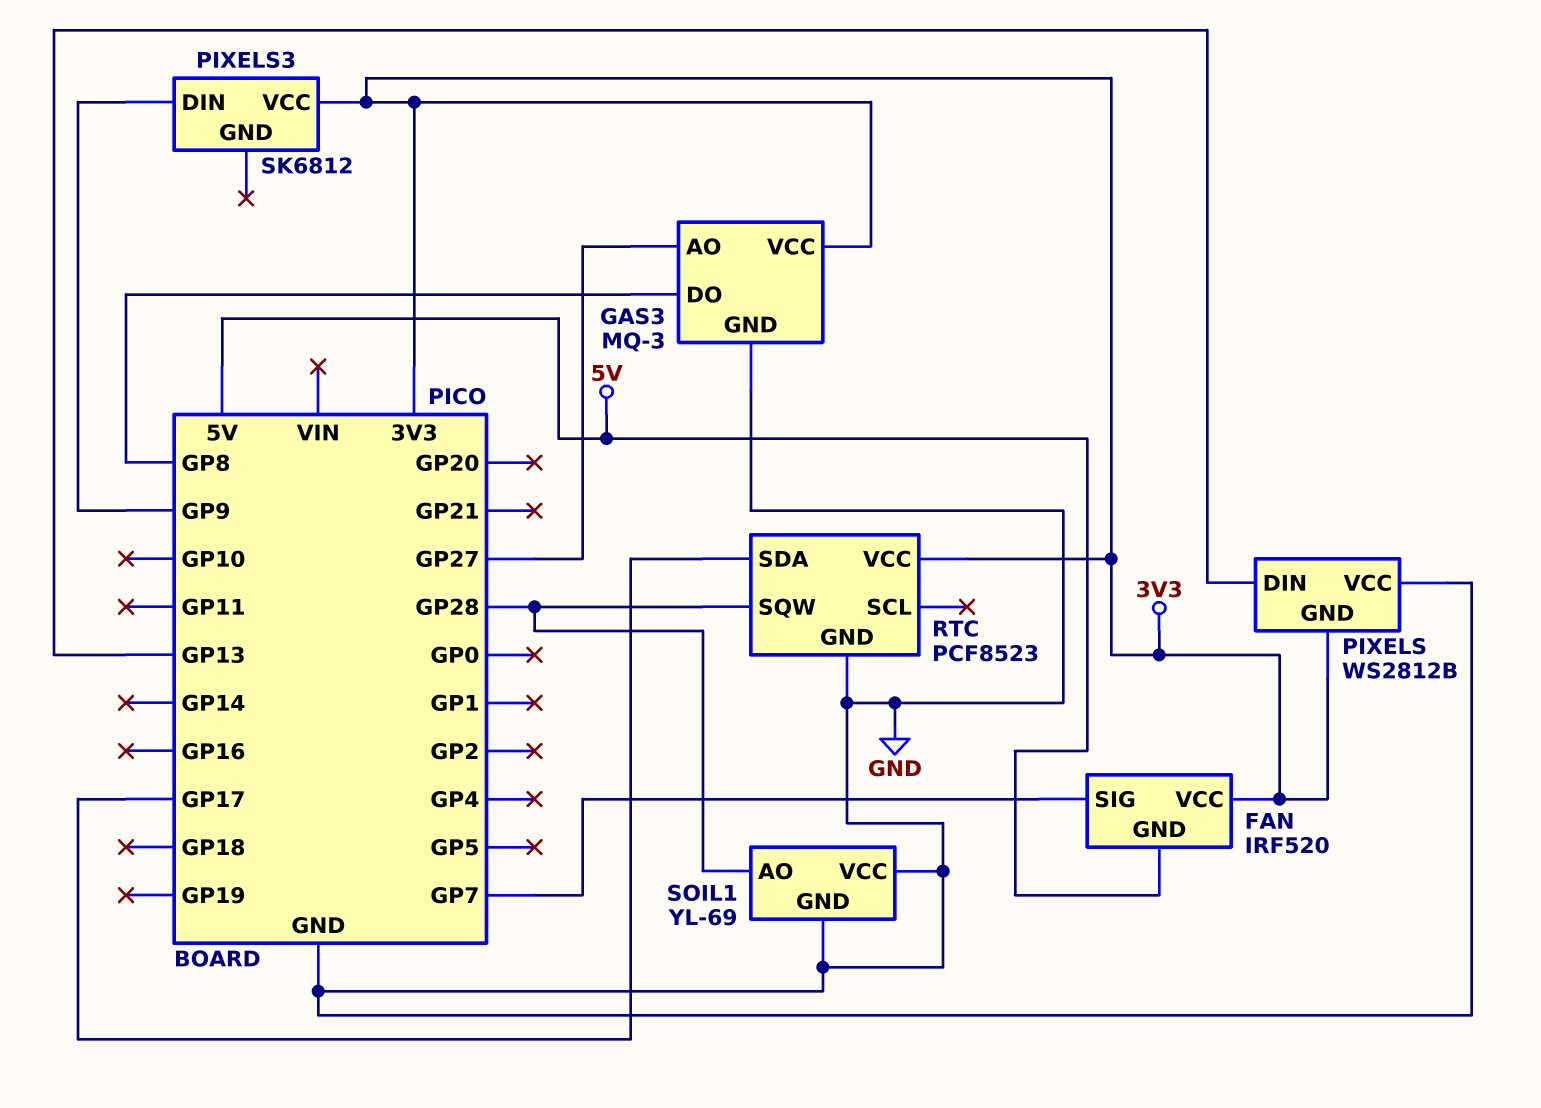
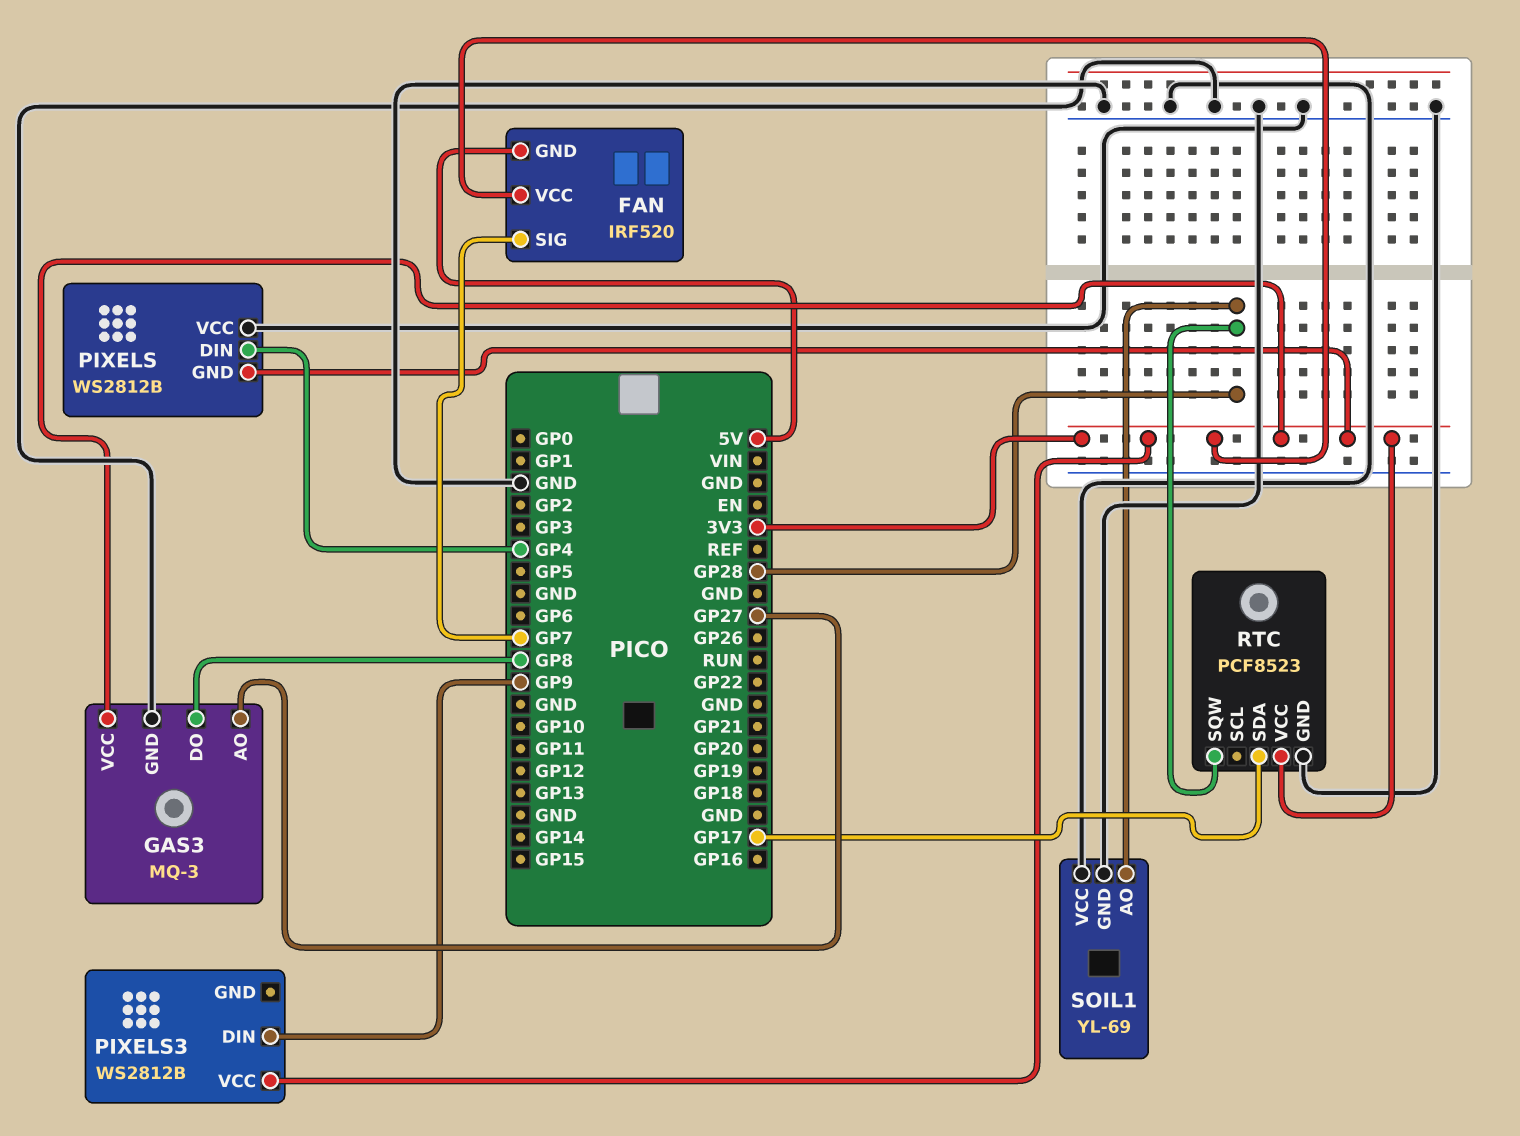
PIXELS pin DIN: GP13 -> GP4
PIXELS3: SK6812 -> WS2812B

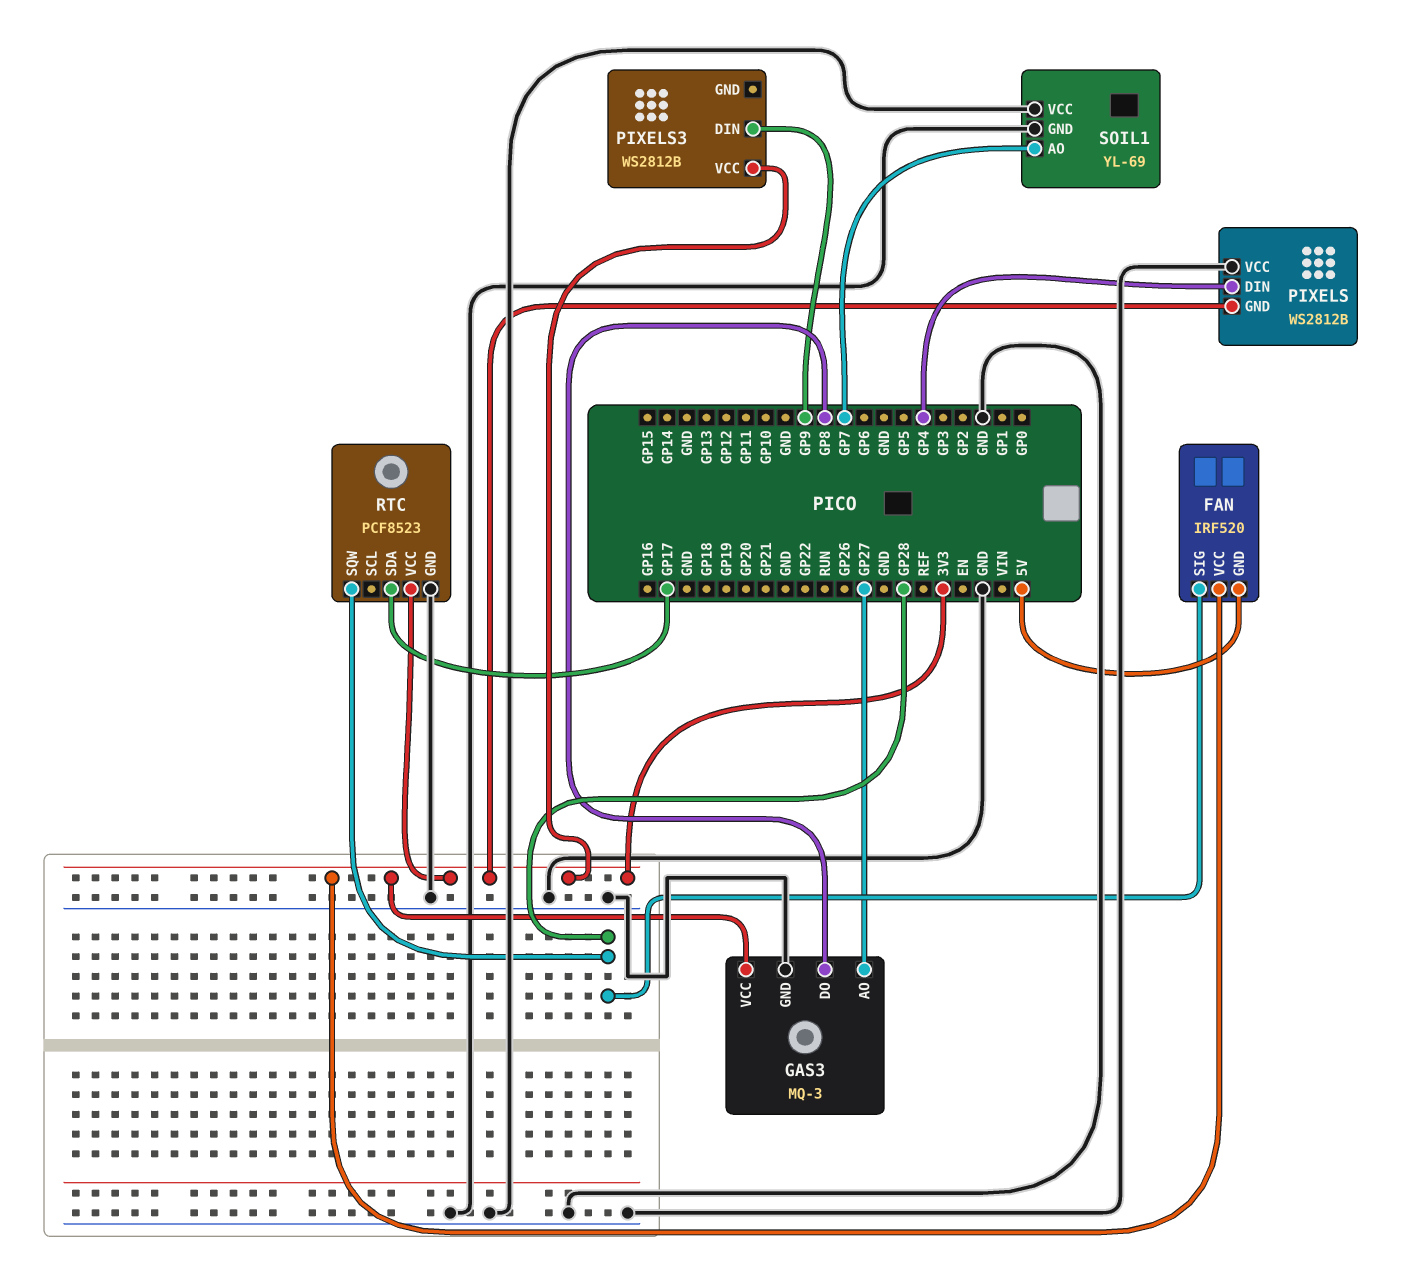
FAN pin SIG: GP7 -> GP28
SOIL1 pin AO: GP28 -> GP7

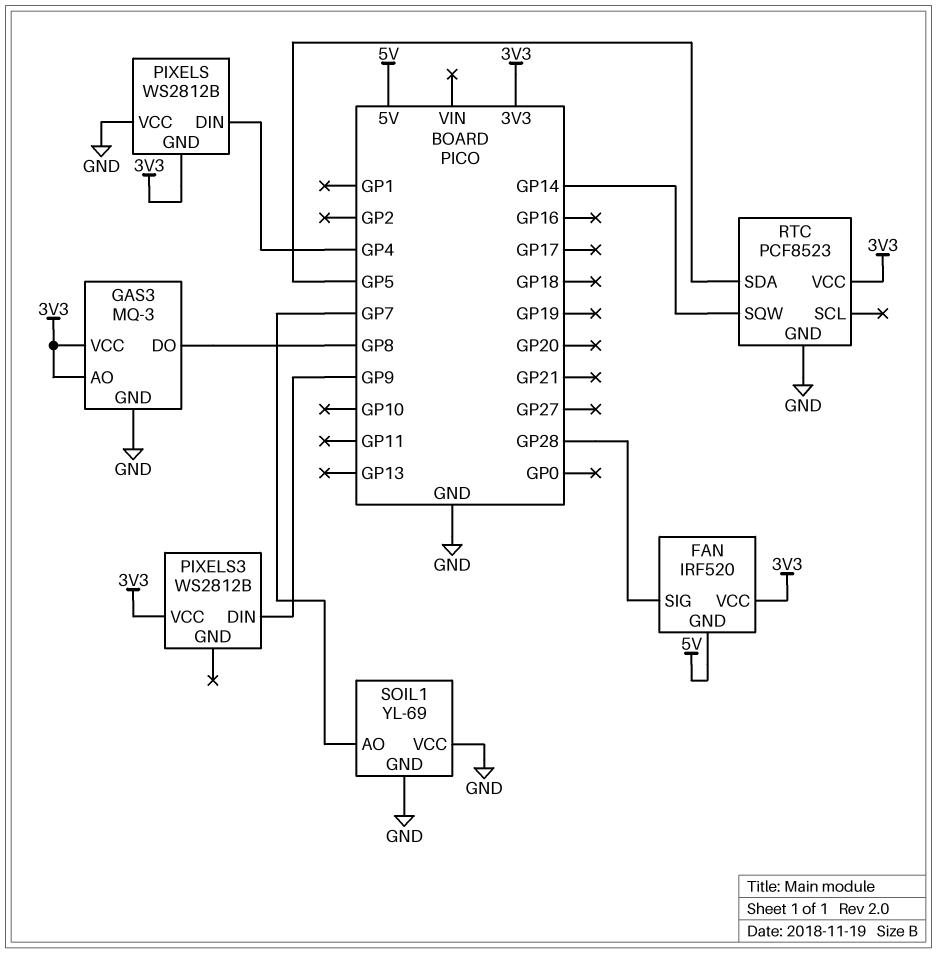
GAS3 pin AO: GP27 -> 3V3
RTC pin SDA: GP17 -> GP5
RTC pin SQW: GP28 -> GP14

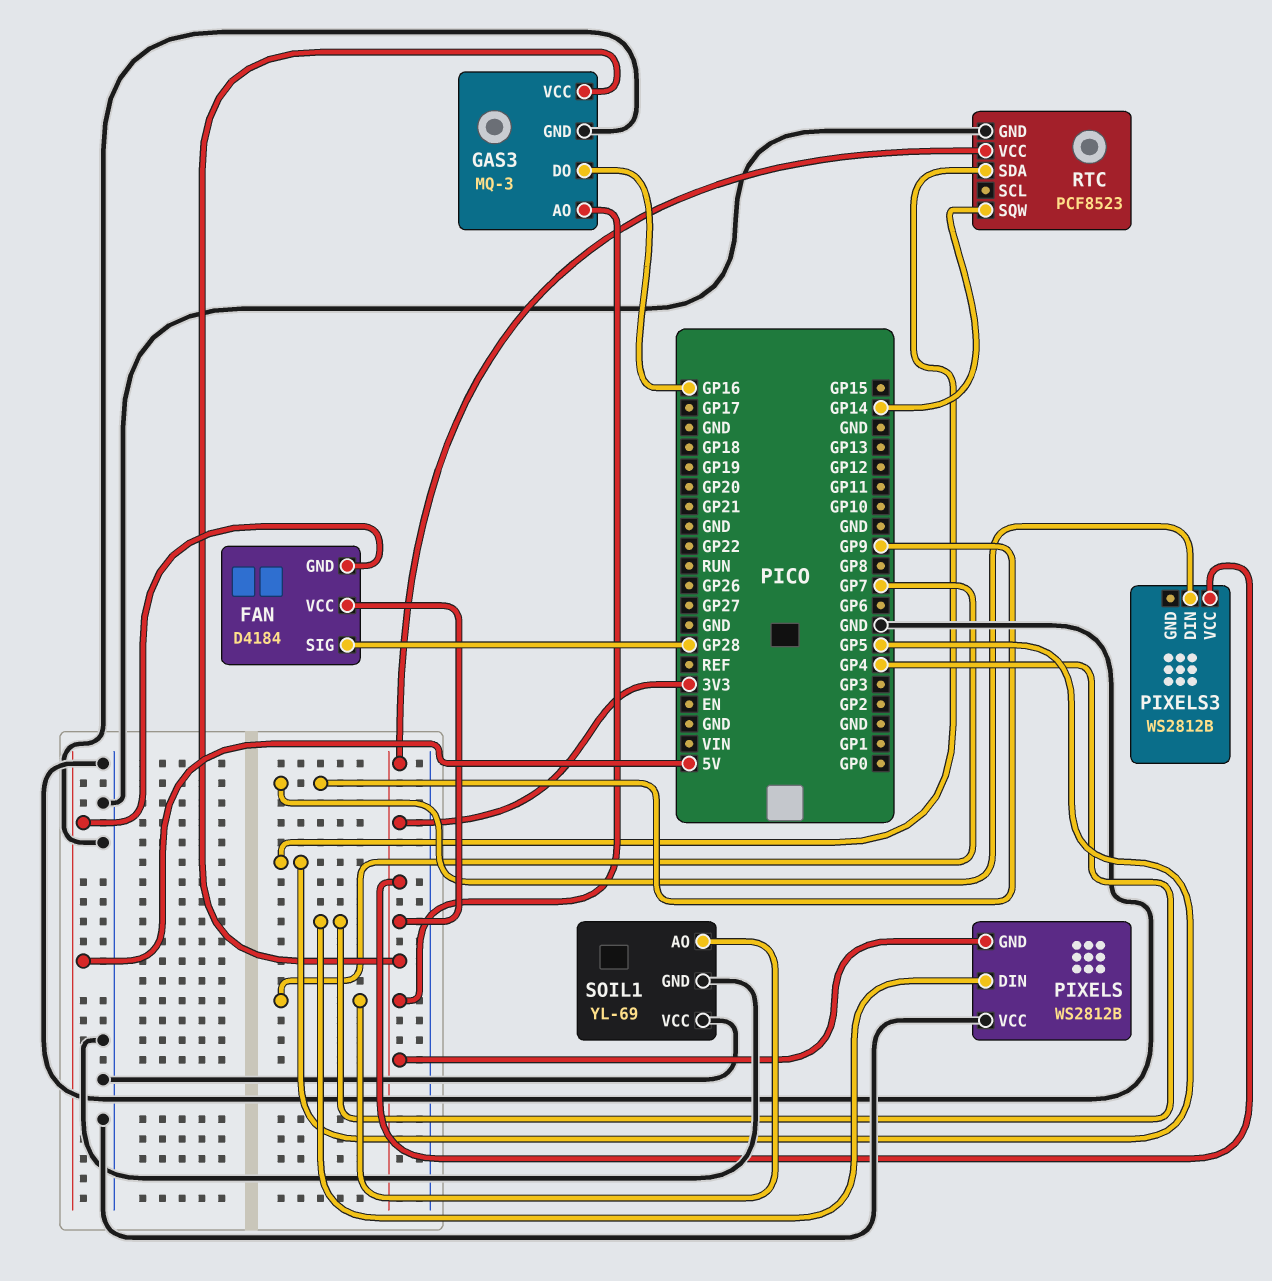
FAN: IRF520 -> D4184
GAS3 pin DO: GP8 -> GP16

